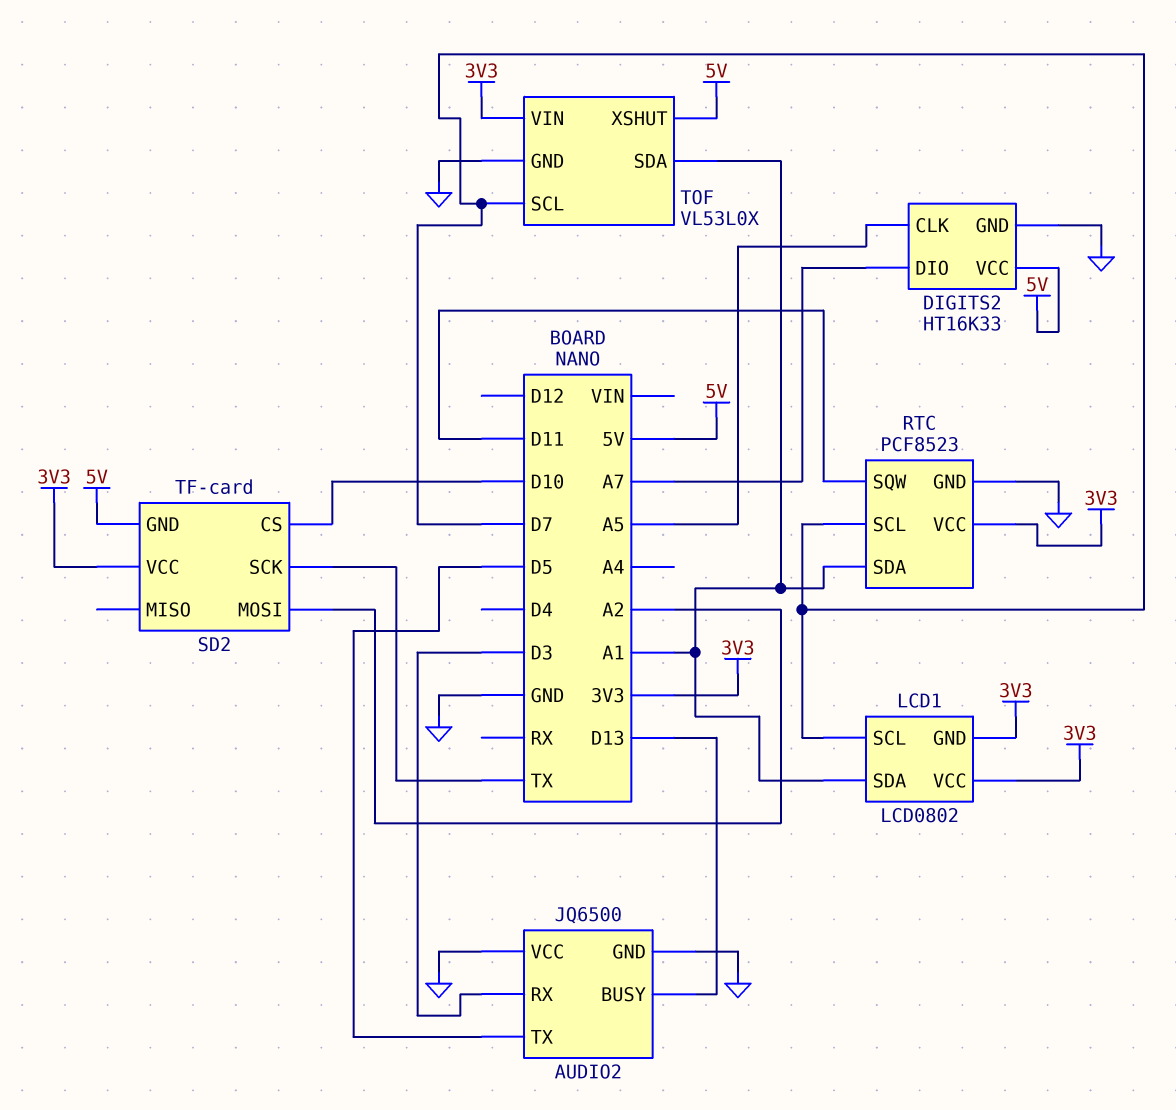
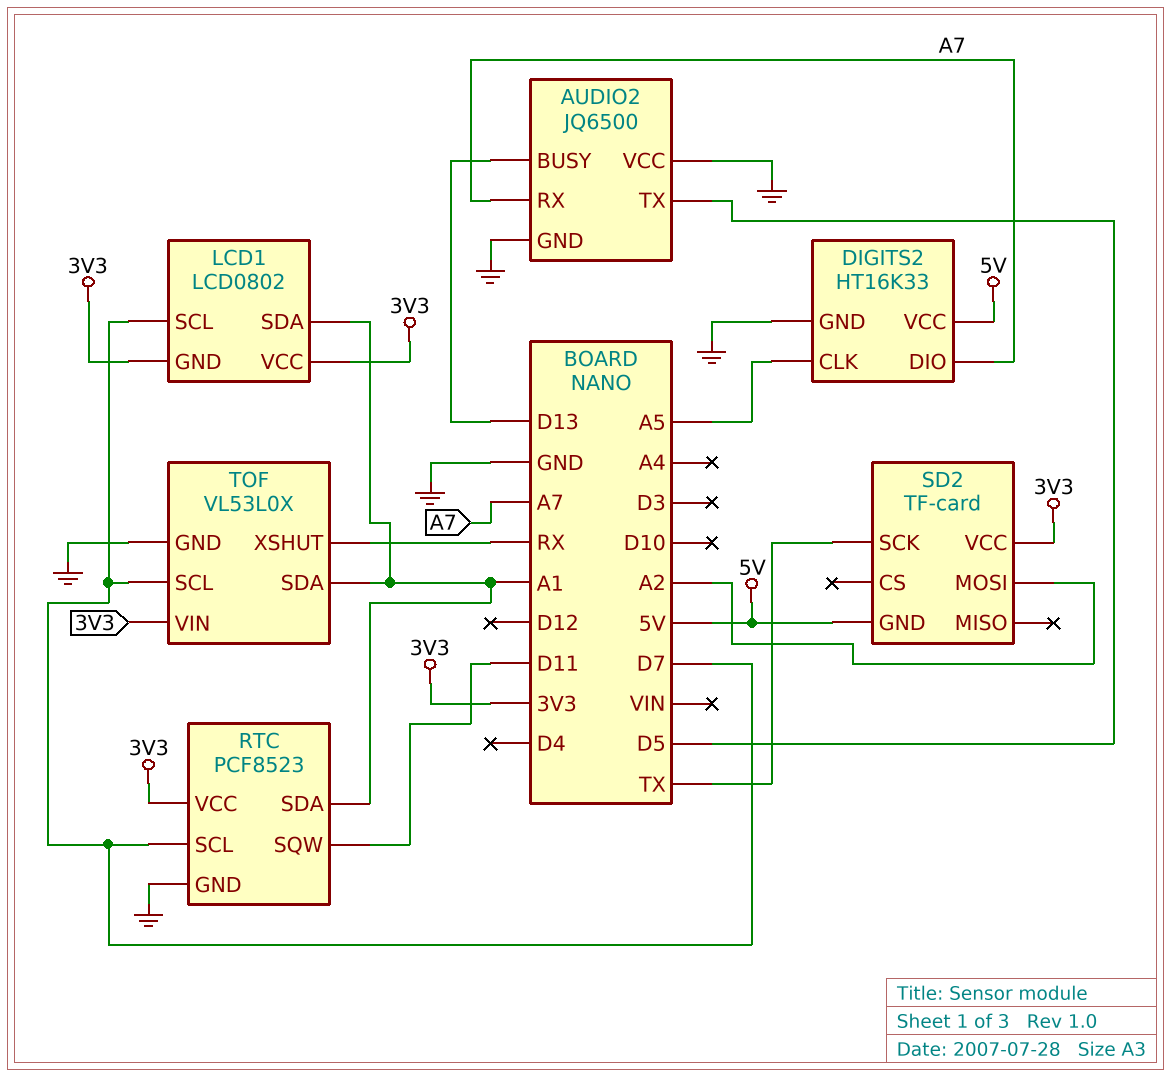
AUDIO2 pin RX: D3 -> A7
SD2 pin CS: D10 -> none
TOF pin XSHUT: 5V -> RX

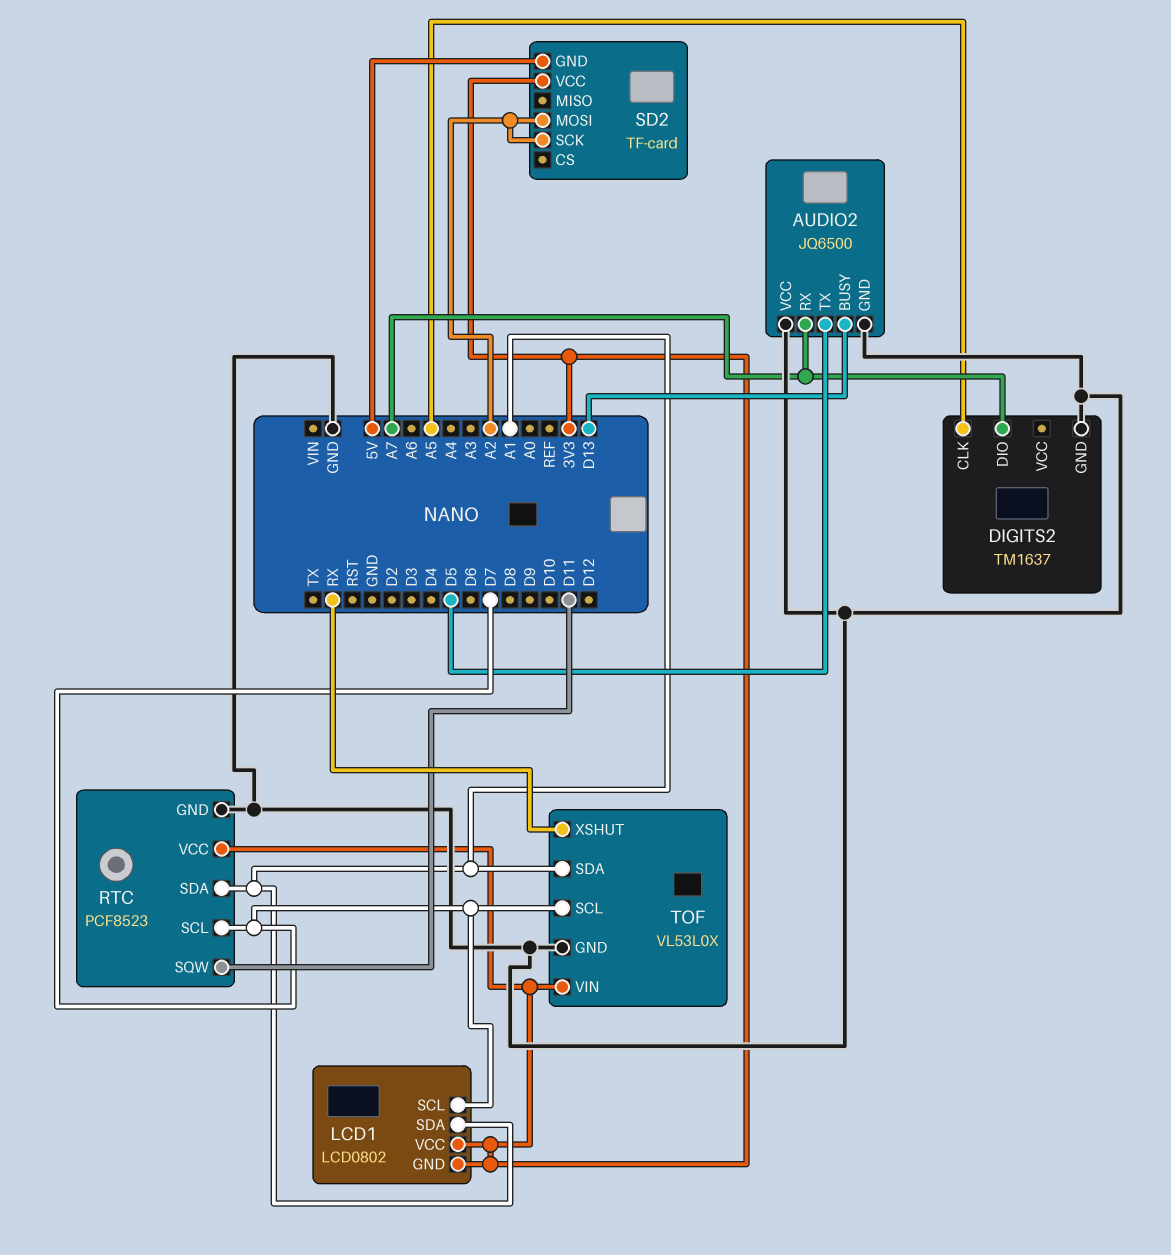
DIGITS2: HT16K33 -> TM1637
DIGITS2 pin VCC: 5V -> none
SD2 pin SCK: TX -> A2

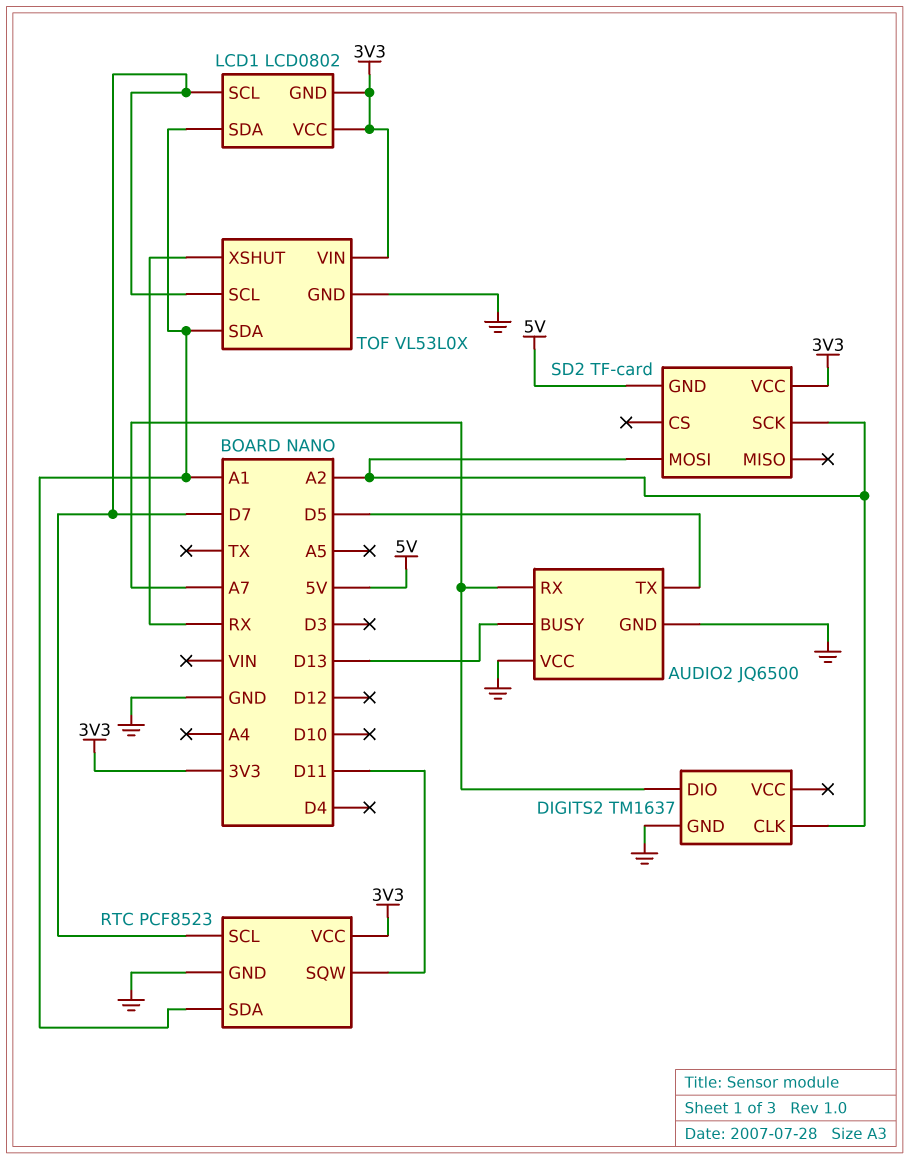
DIGITS2 pin CLK: A5 -> A2

